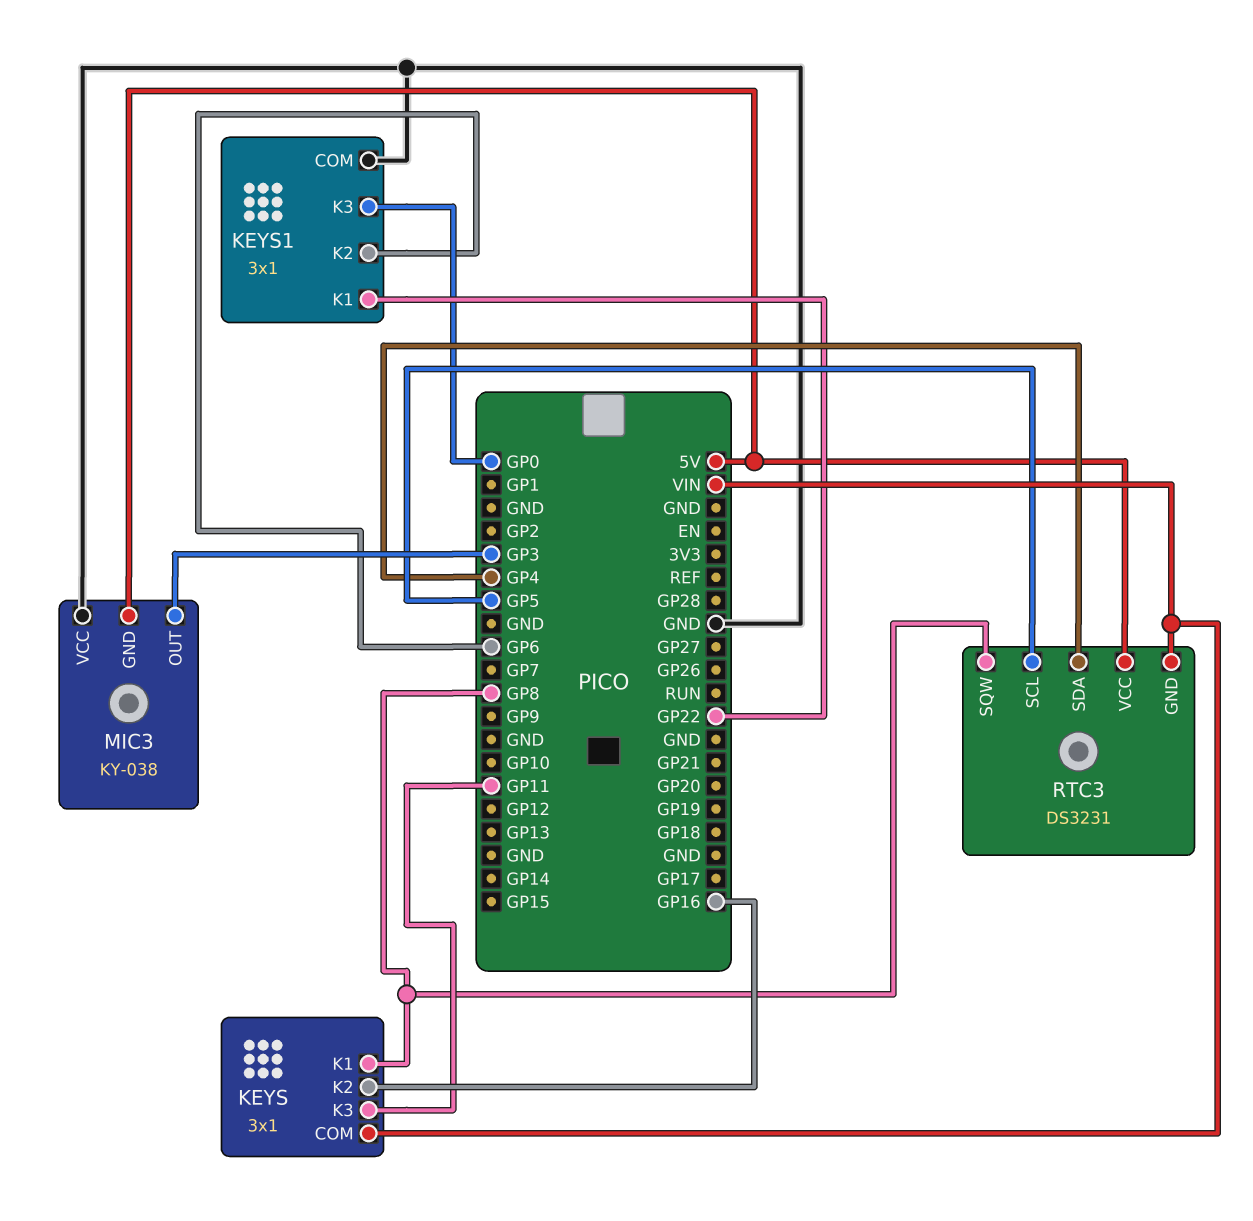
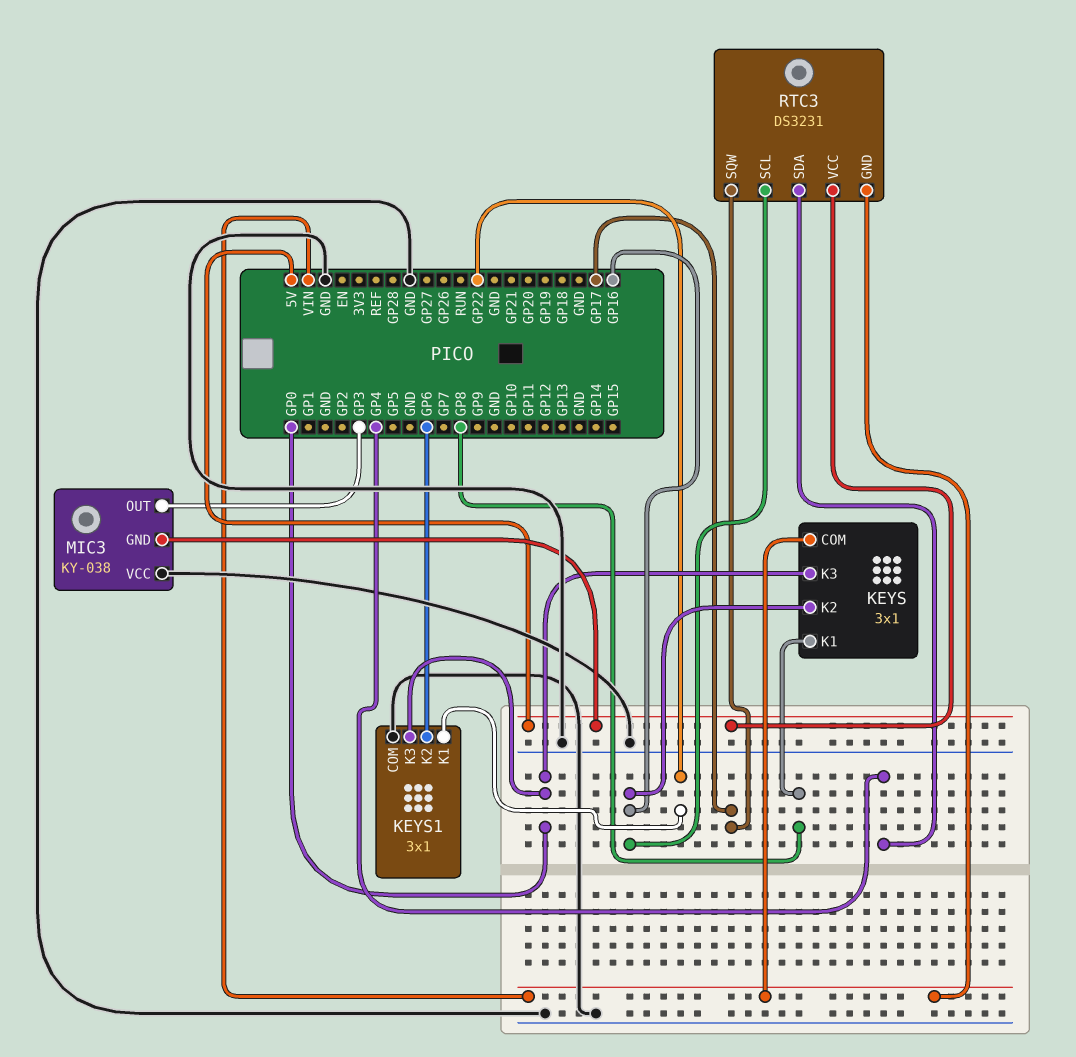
KEYS pin K3: GP11 -> GP0
RTC3 pin SCL: GP5 -> GP16
RTC3 pin SQW: GP8 -> GP17

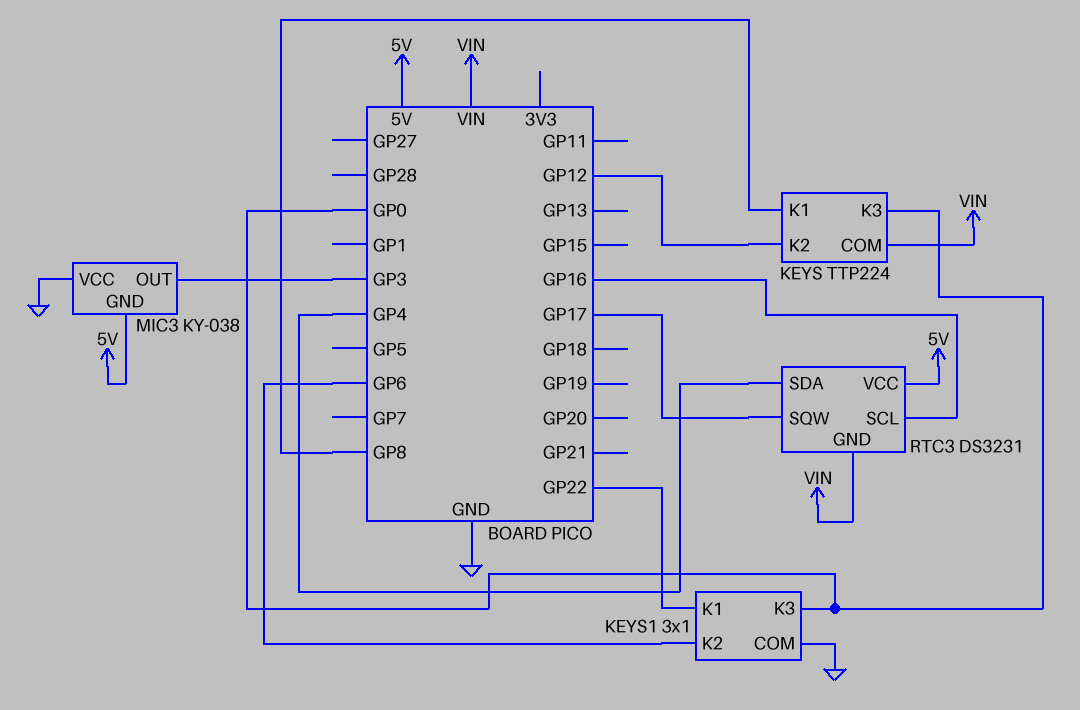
KEYS: 3x1 -> TTP224
KEYS pin K2: GP16 -> GP12

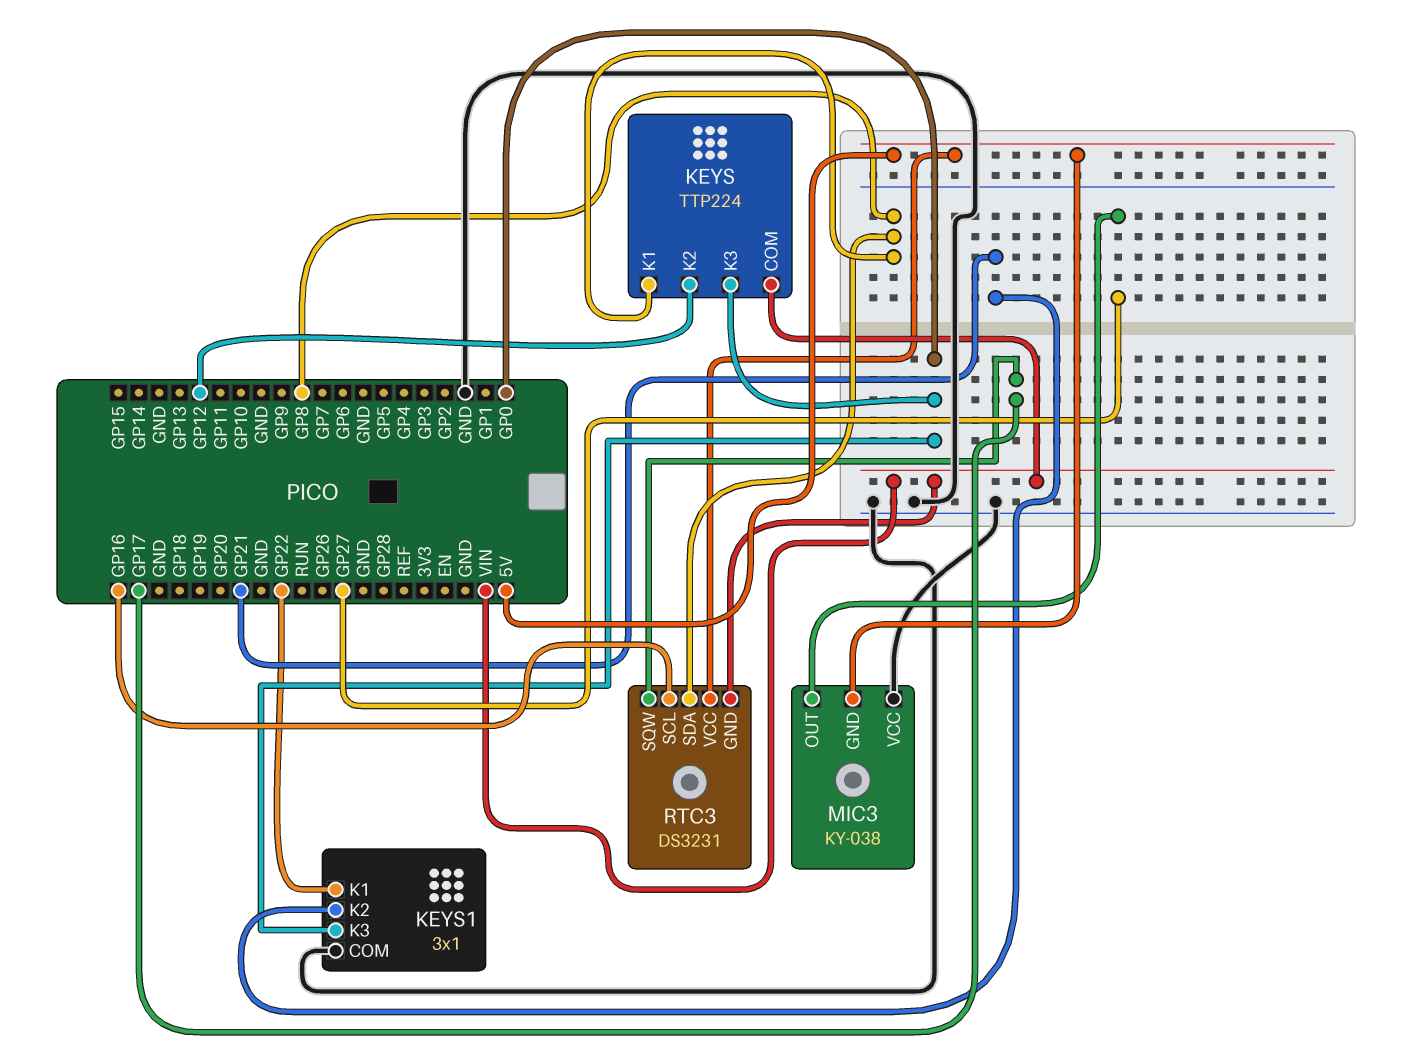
KEYS1 pin K2: GP6 -> GP21
MIC3 pin OUT: GP3 -> GP27
RTC3 pin SDA: GP4 -> GP8

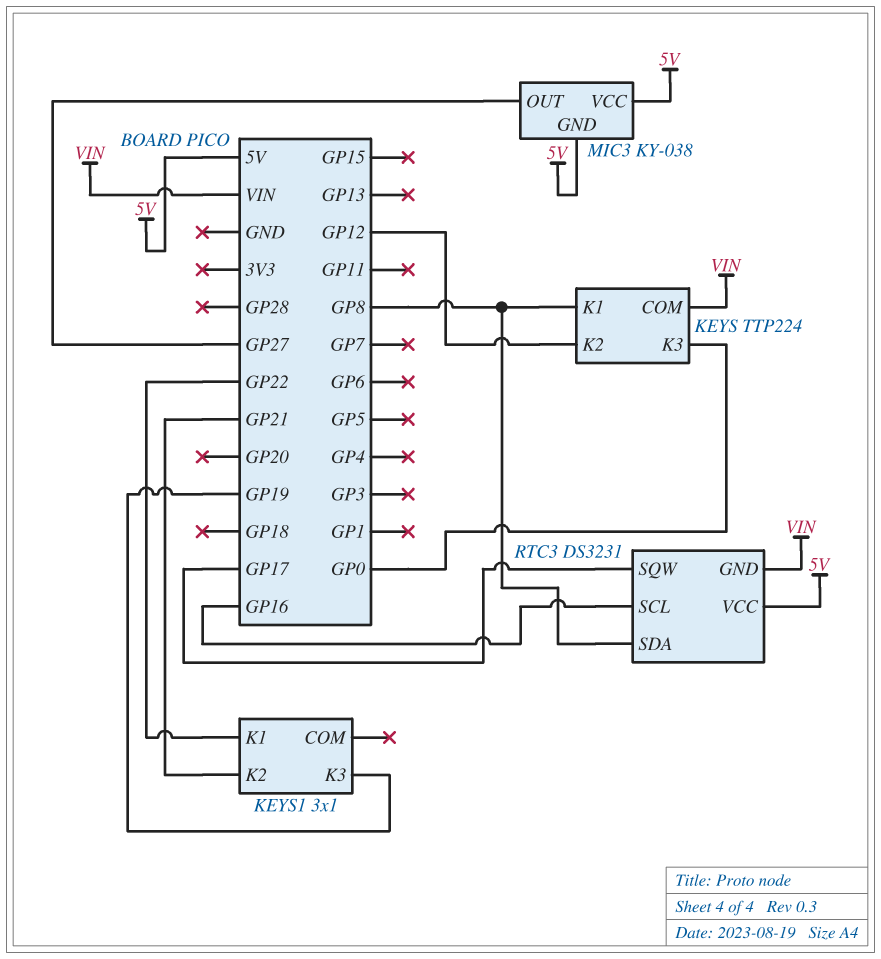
KEYS1 pin COM: GND -> none
KEYS1 pin K3: GP0 -> GP19
MIC3 pin VCC: GND -> 5V

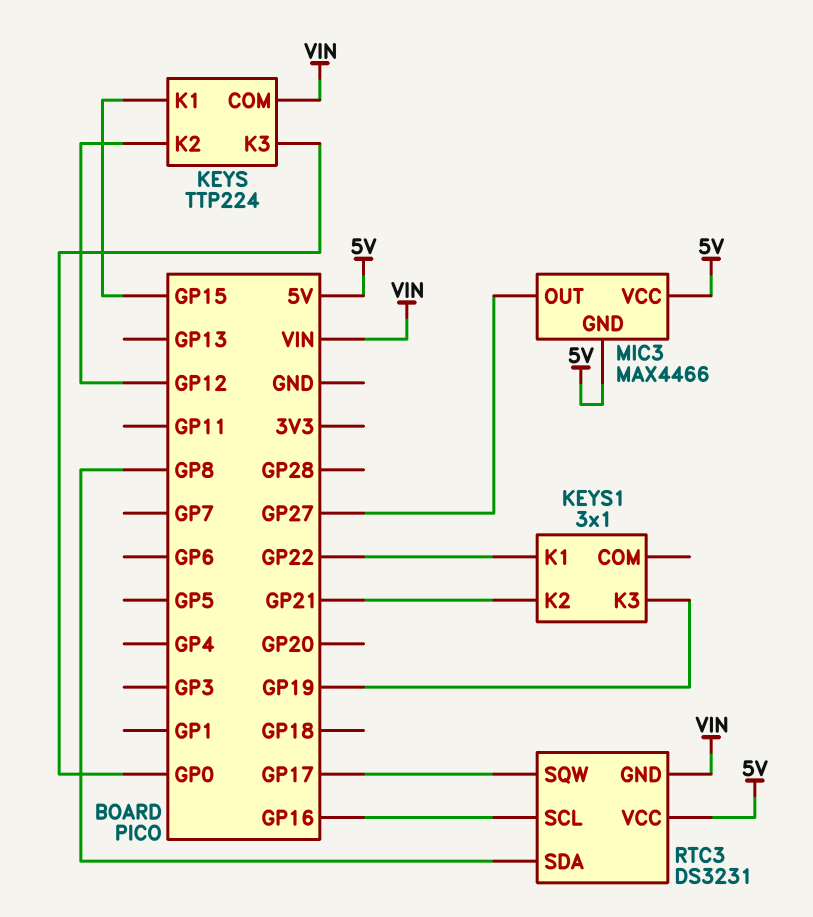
KEYS pin K1: GP8 -> GP15
MIC3: KY-038 -> MAX4466

